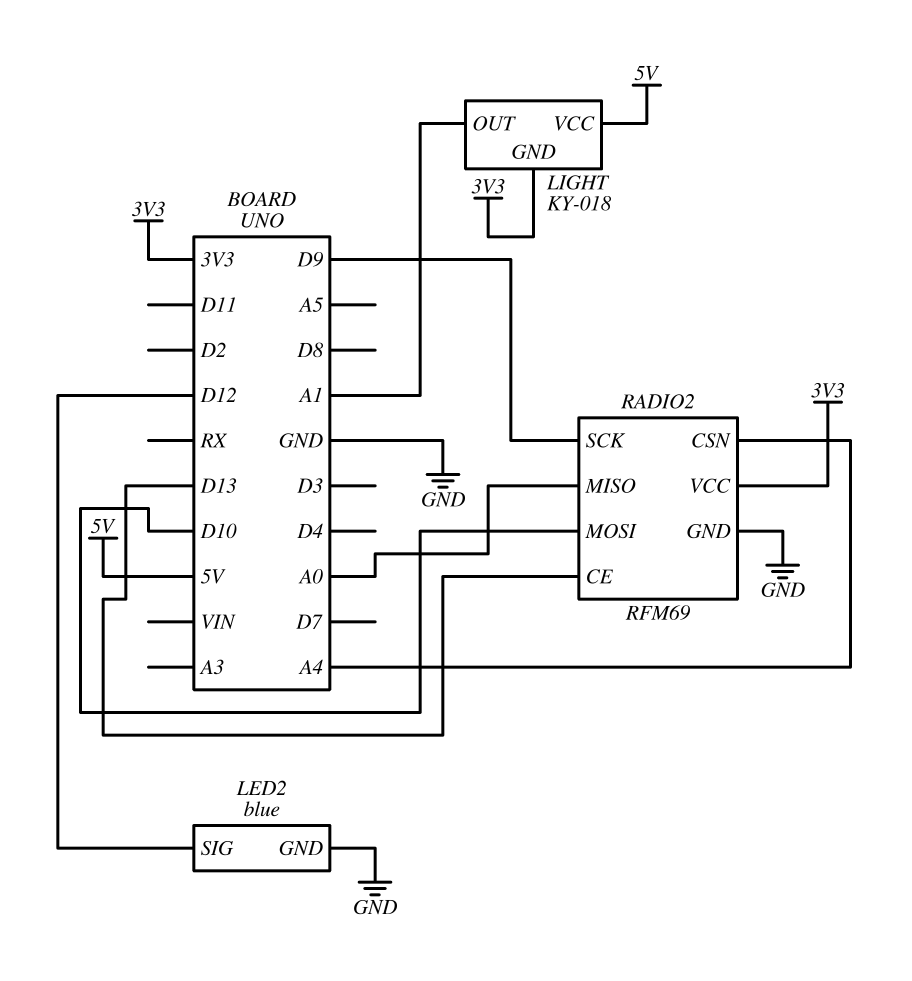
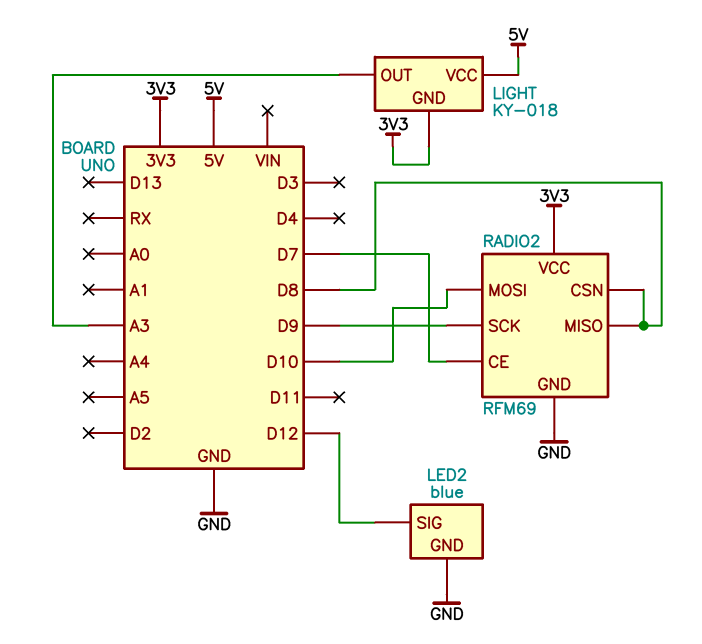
LIGHT pin OUT: A1 -> A3
RADIO2 pin CE: D13 -> D7
RADIO2 pin CSN: A4 -> D8
RADIO2 pin MISO: A0 -> D8

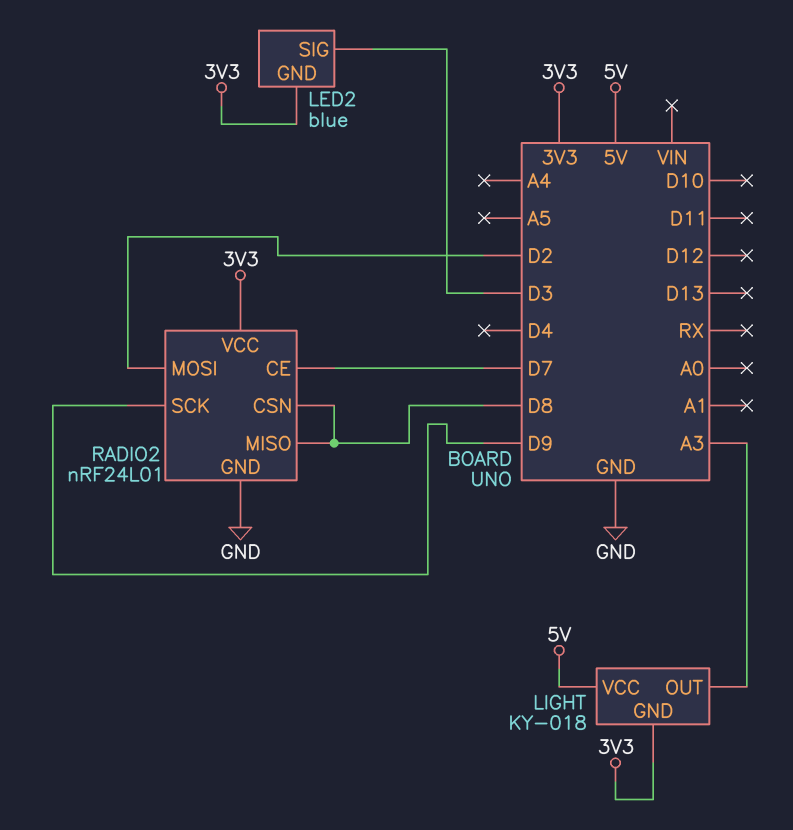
LED2 pin GND: GND -> 3V3
LED2 pin SIG: D12 -> D3
RADIO2: RFM69 -> nRF24L01
RADIO2 pin MOSI: D10 -> D2

